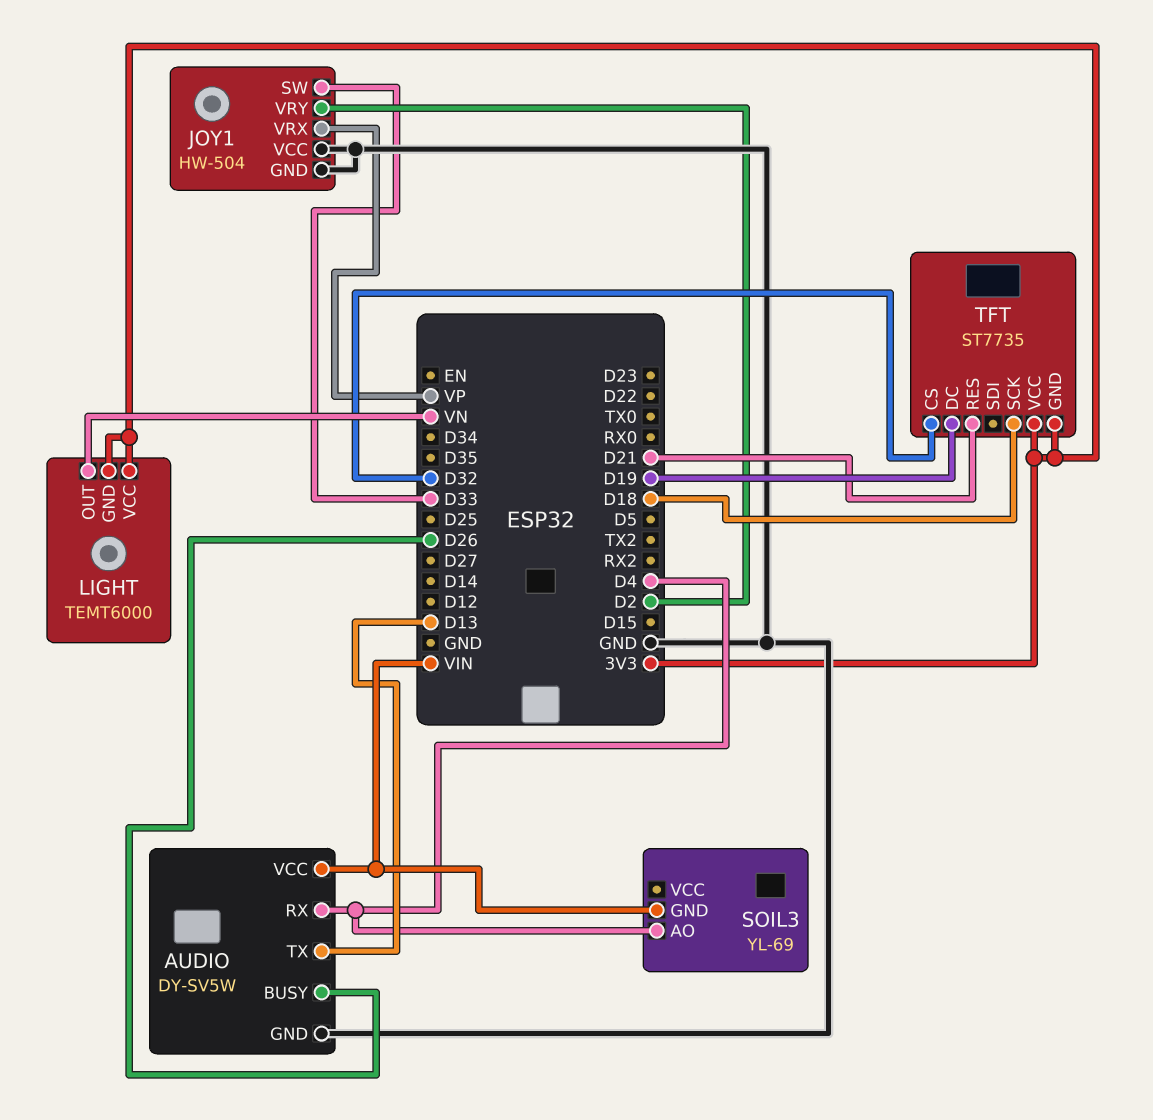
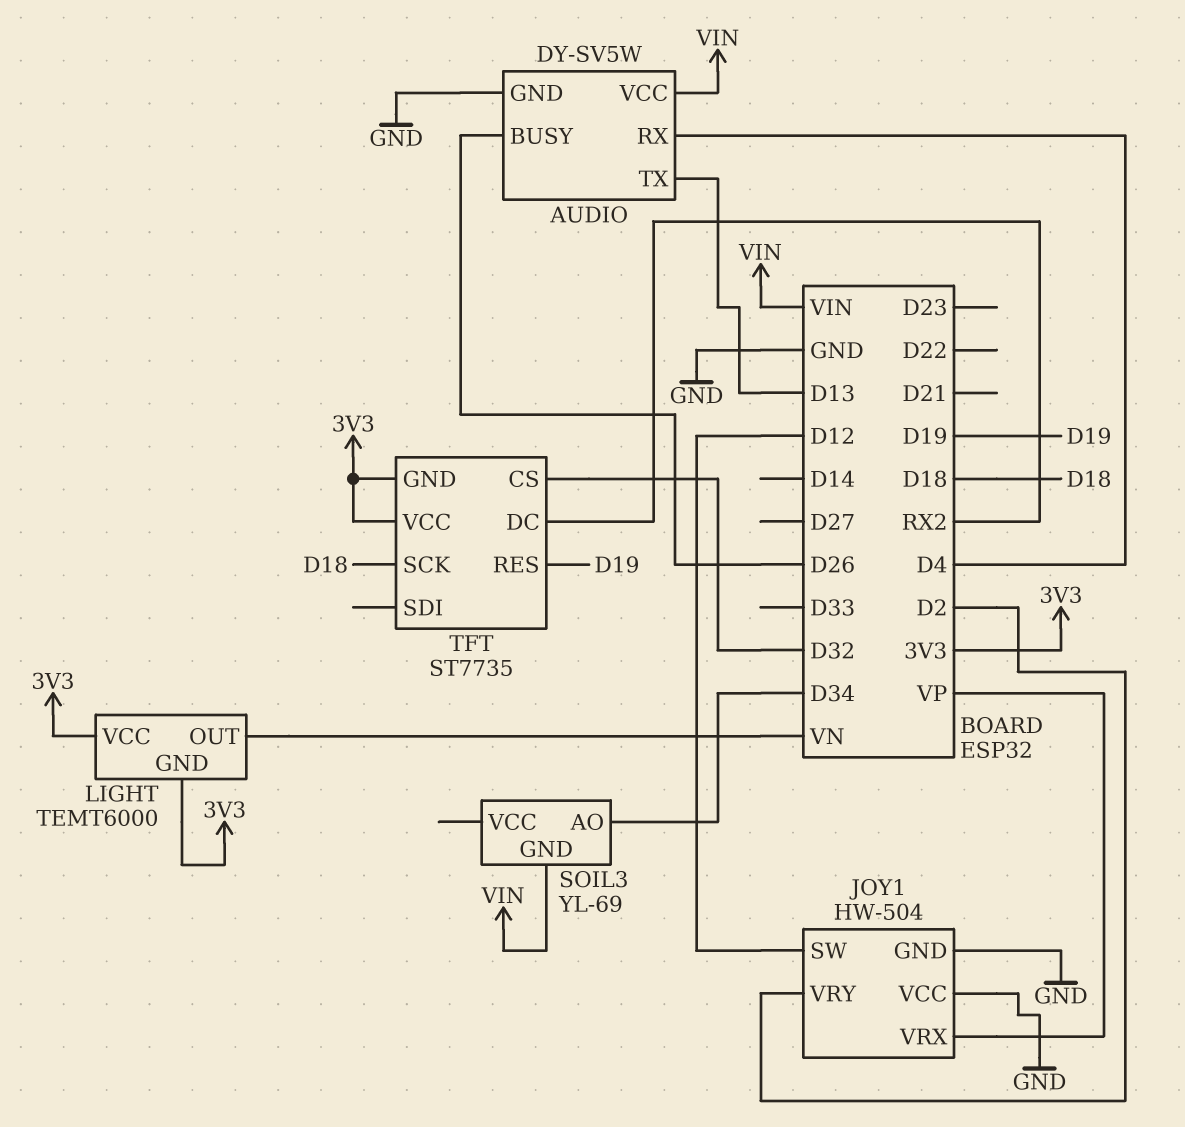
JOY1 pin SW: D33 -> D12
SOIL3 pin AO: D4 -> D34
TFT pin DC: D19 -> RX2
TFT pin RES: D21 -> D19

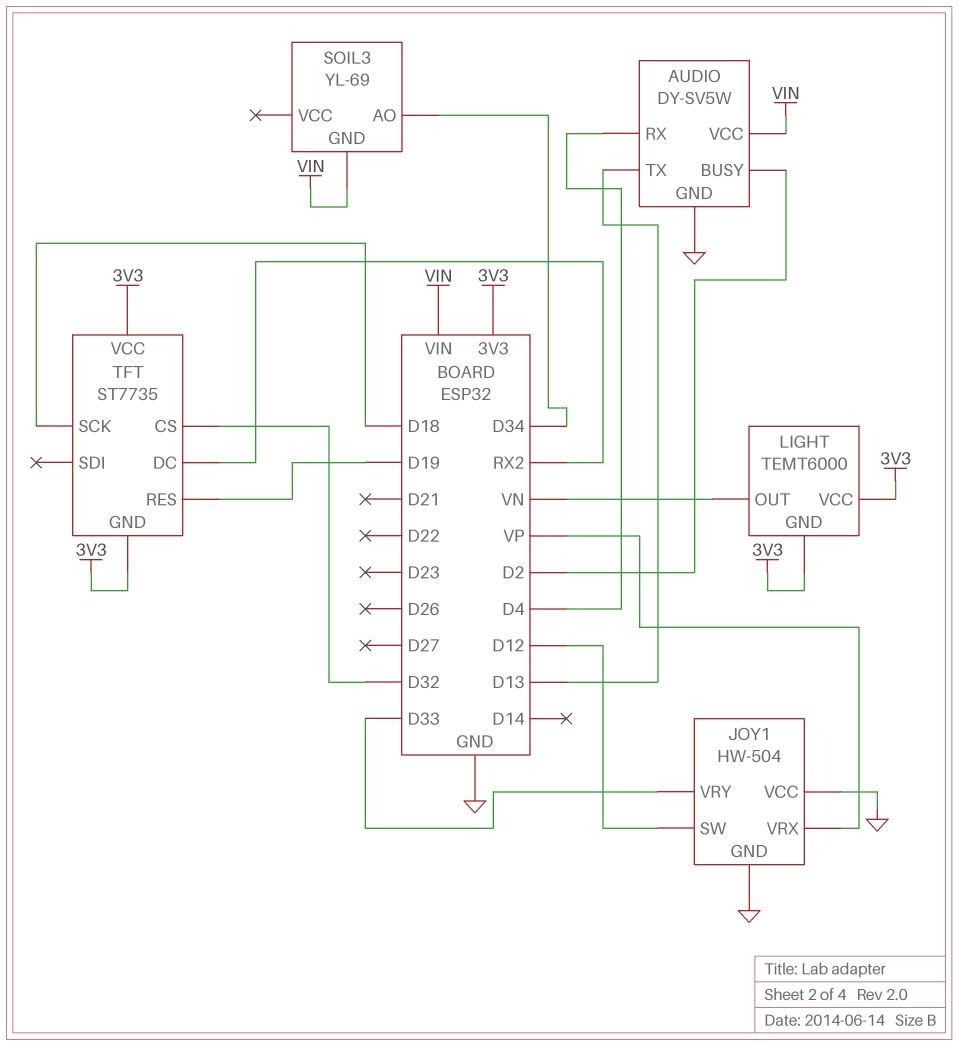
AUDIO pin BUSY: D26 -> D2
JOY1 pin VRY: D2 -> D33

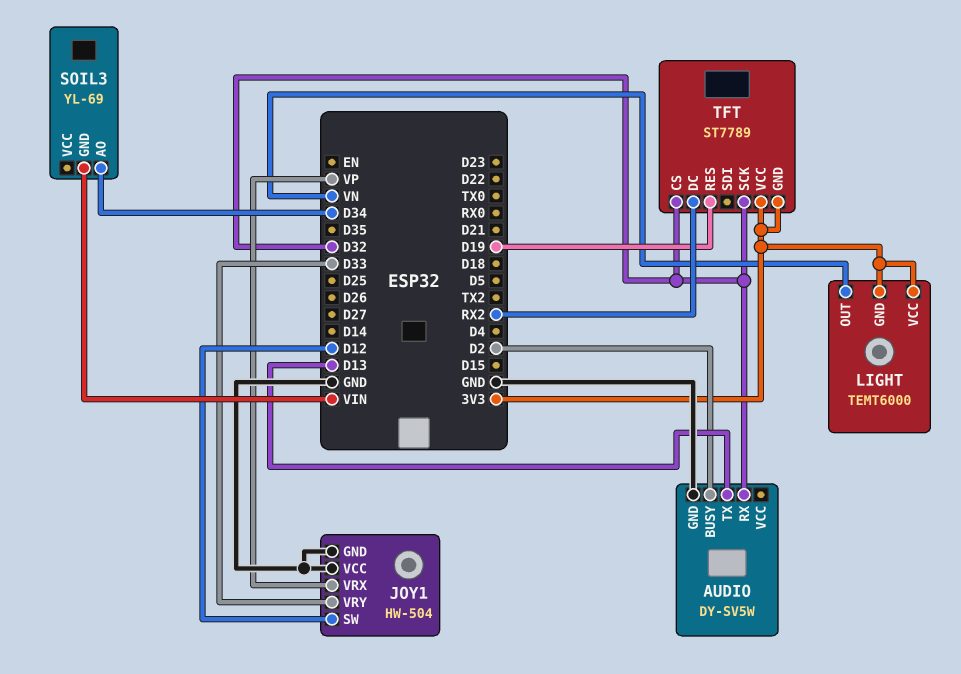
AUDIO pin RX: D4 -> D32
AUDIO pin VCC: VIN -> none
TFT: ST7735 -> ST7789
TFT pin SCK: D18 -> D32

